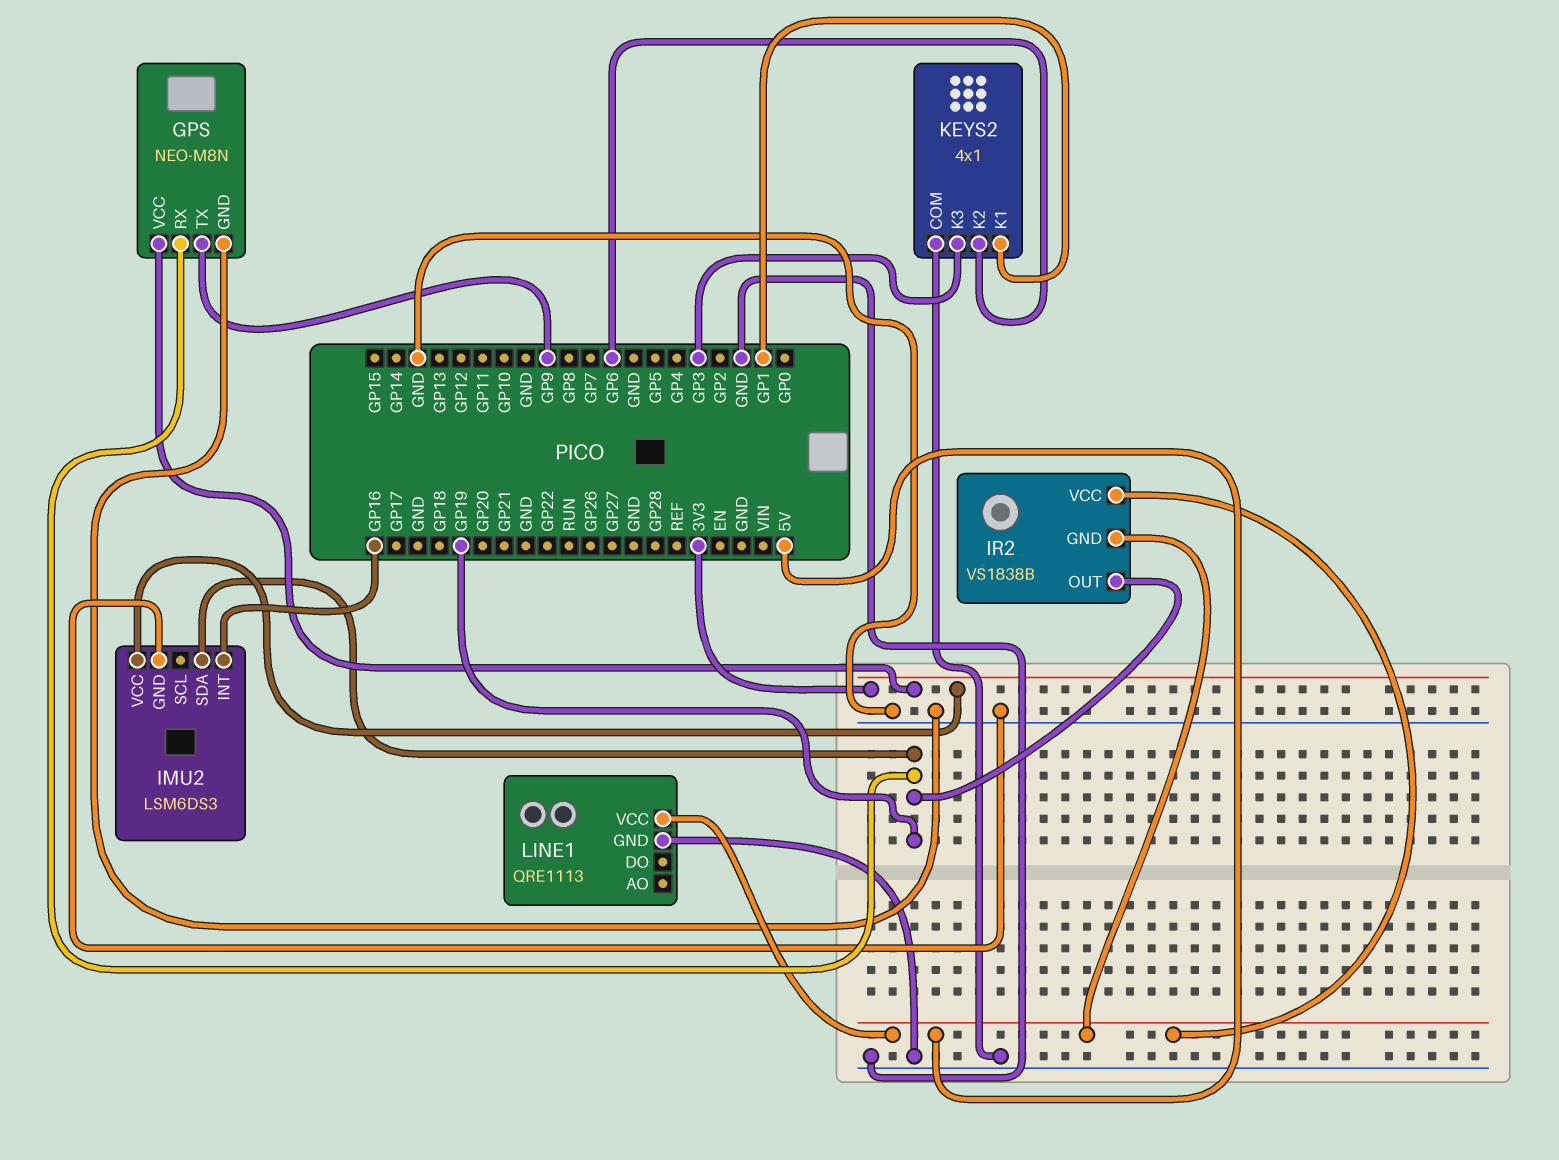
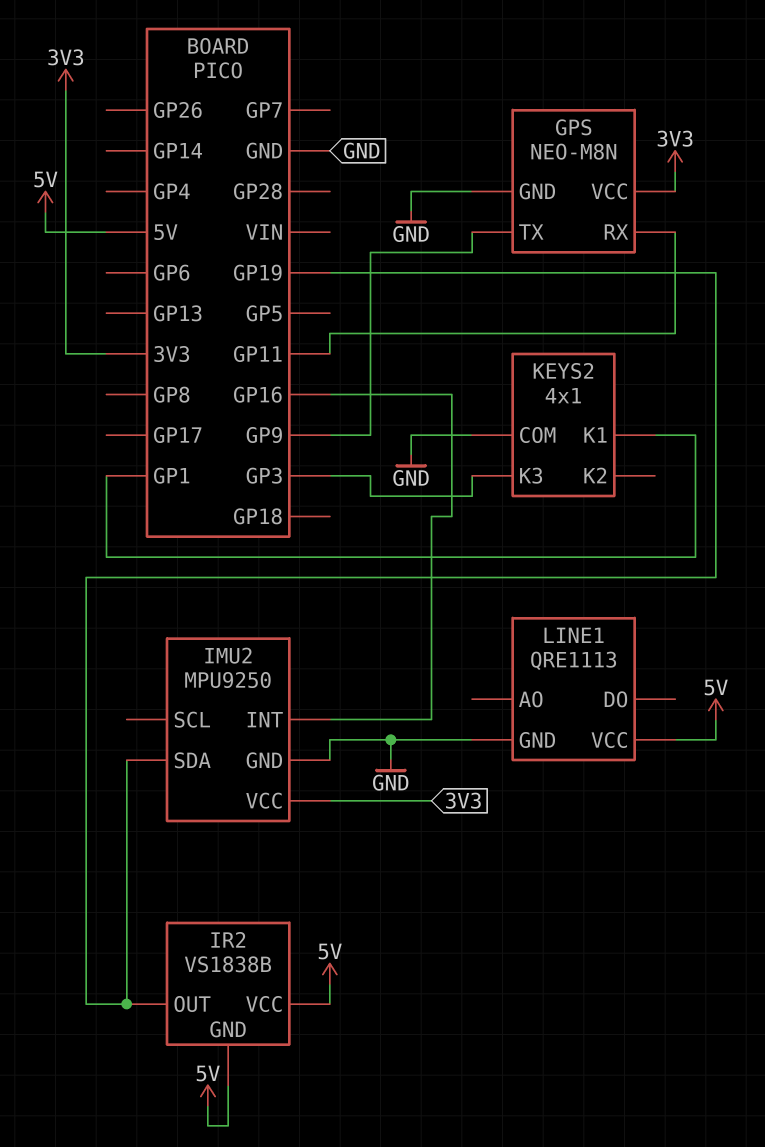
GPS pin RX: GP19 -> GP11
IMU2: LSM6DS3 -> MPU9250
KEYS2 pin K2: GP6 -> none

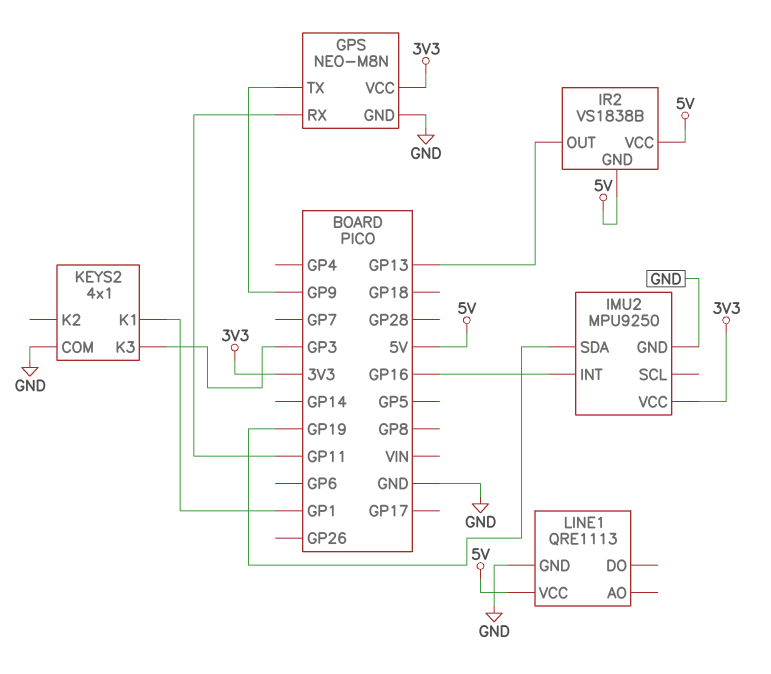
IR2 pin OUT: GP19 -> GP13

